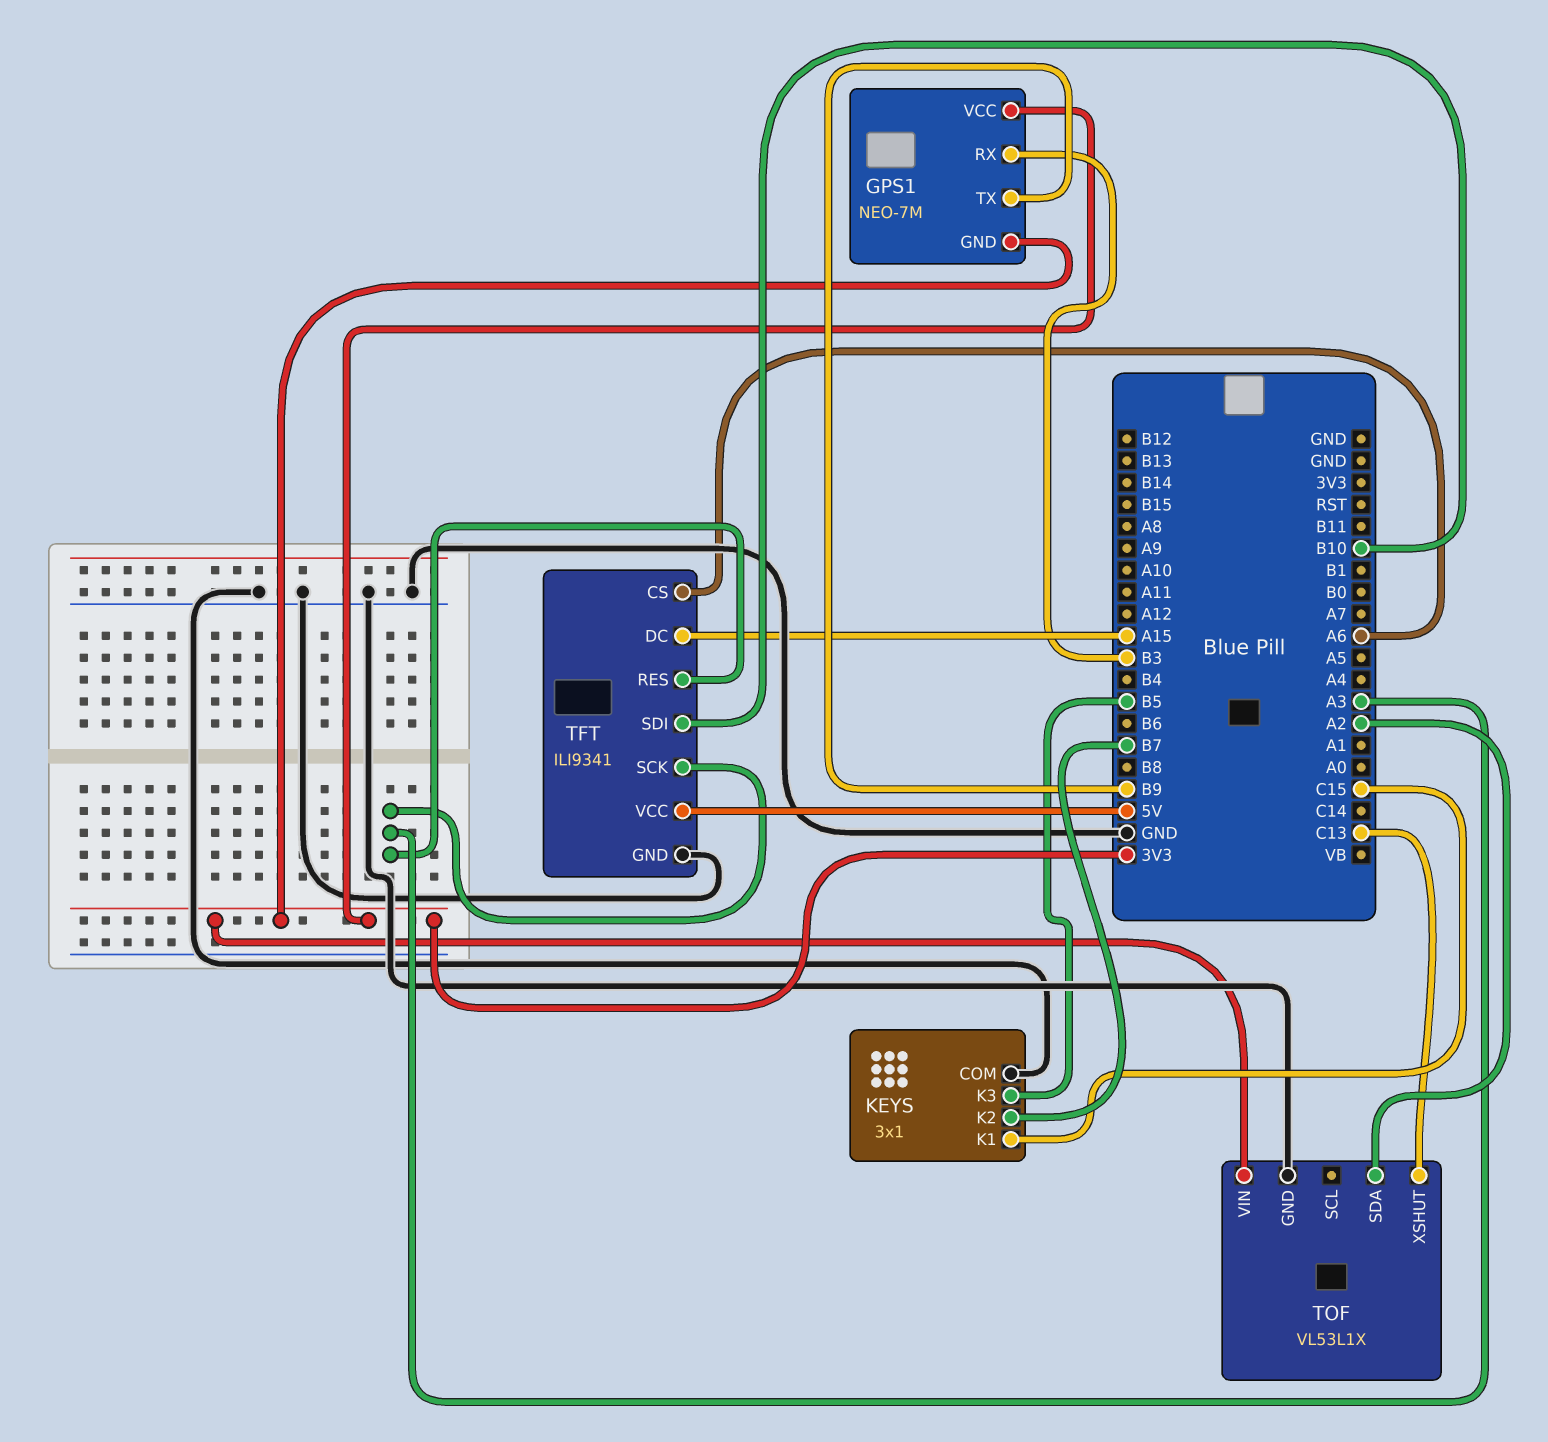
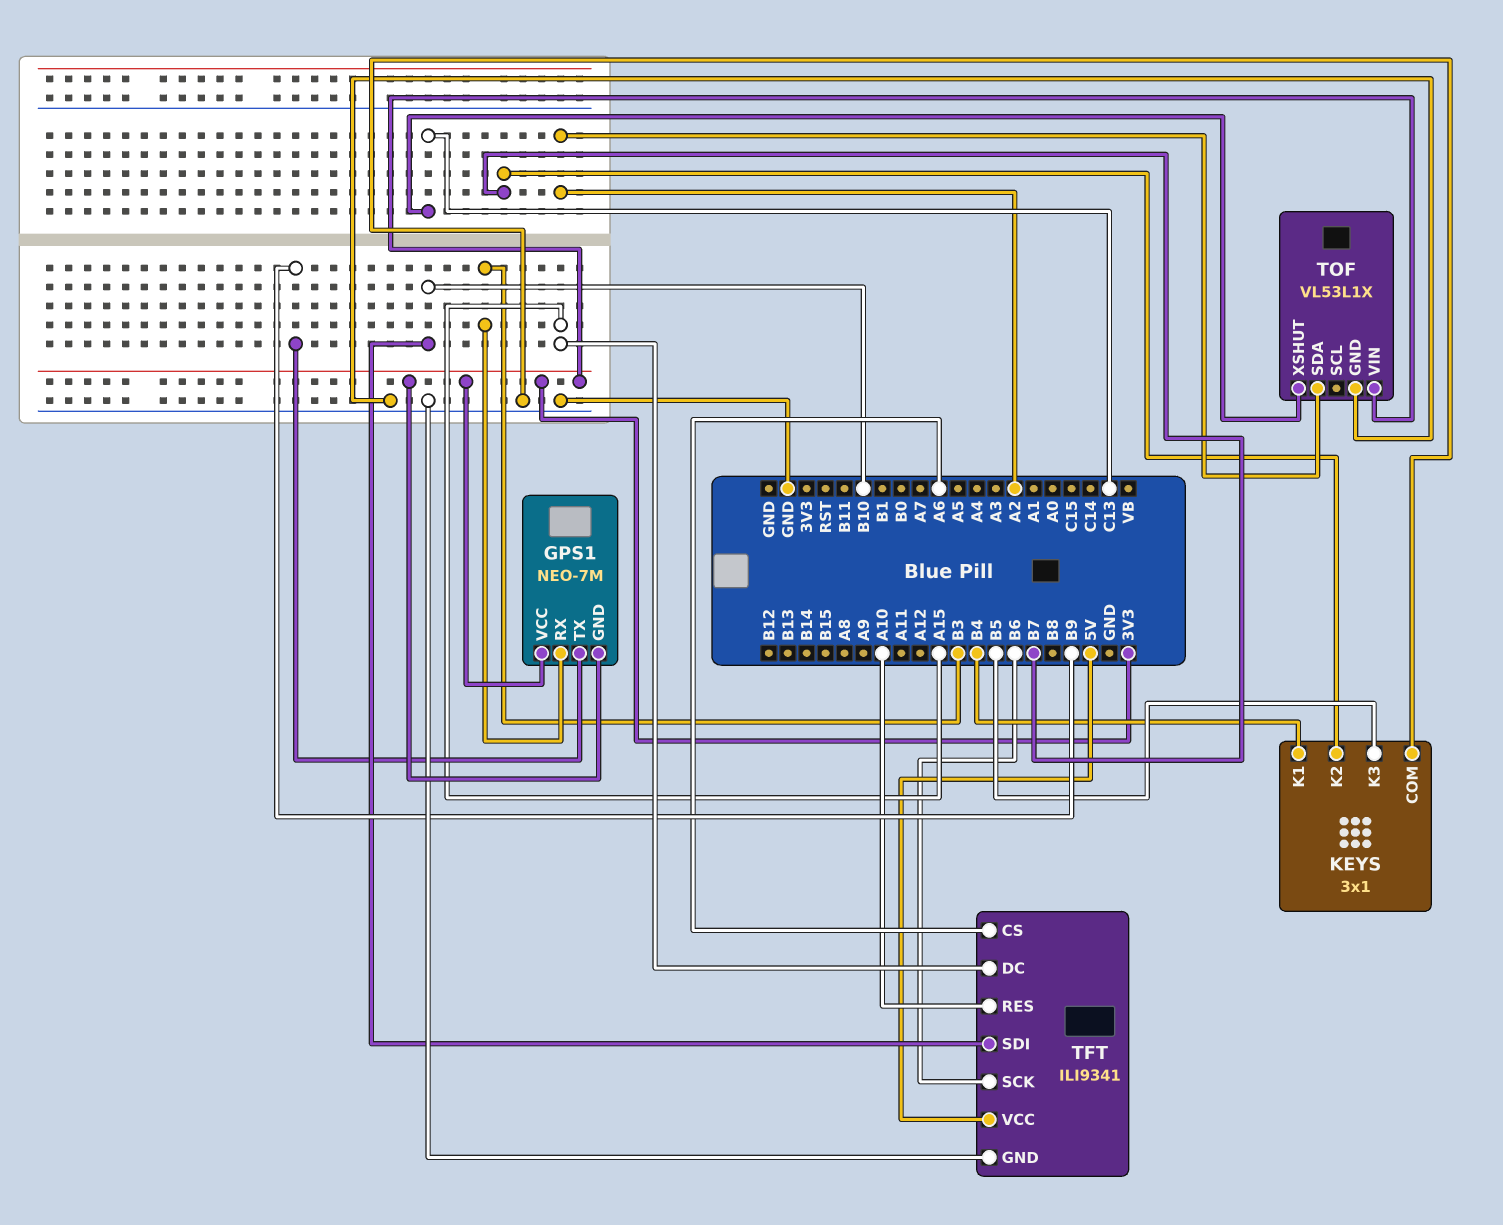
KEYS pin K1: C15 -> B4
TFT pin RES: A3 -> A10
TFT pin SCK: A3 -> B6

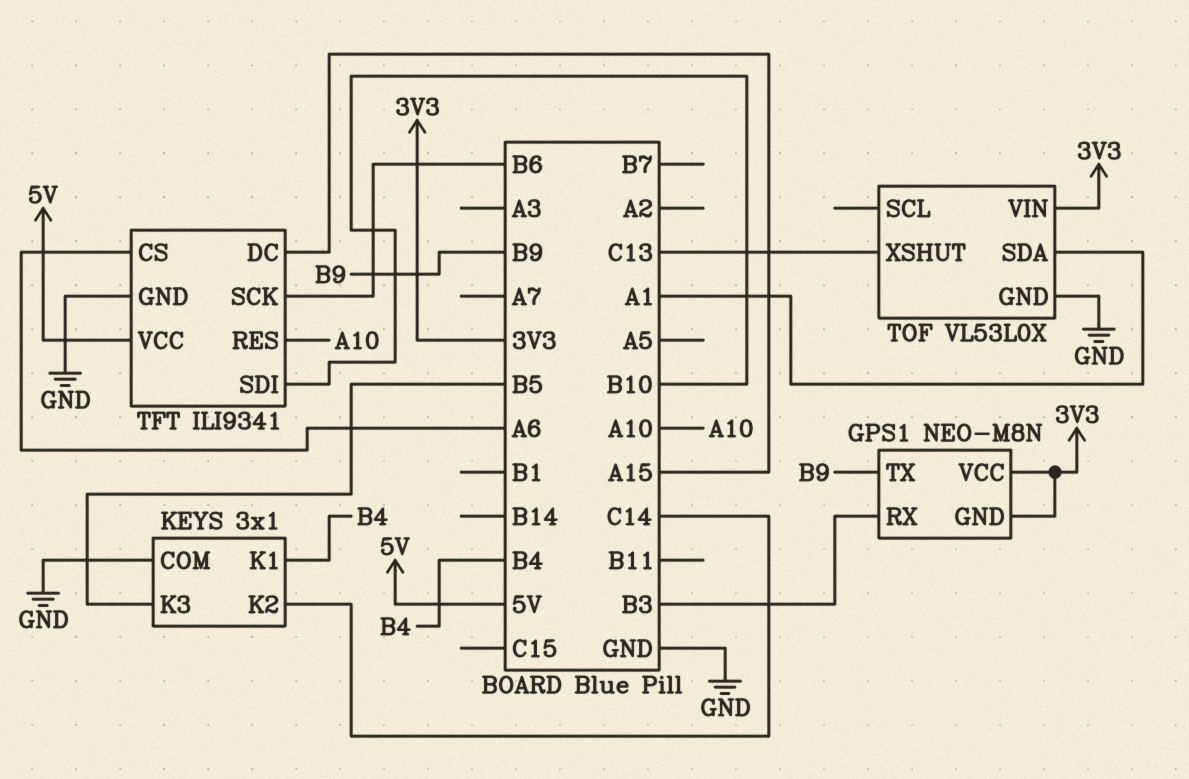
GPS1: NEO-7M -> NEO-M8N
KEYS pin K2: B7 -> C14
TOF: VL53L1X -> VL53L0X
TOF pin SDA: A2 -> A1

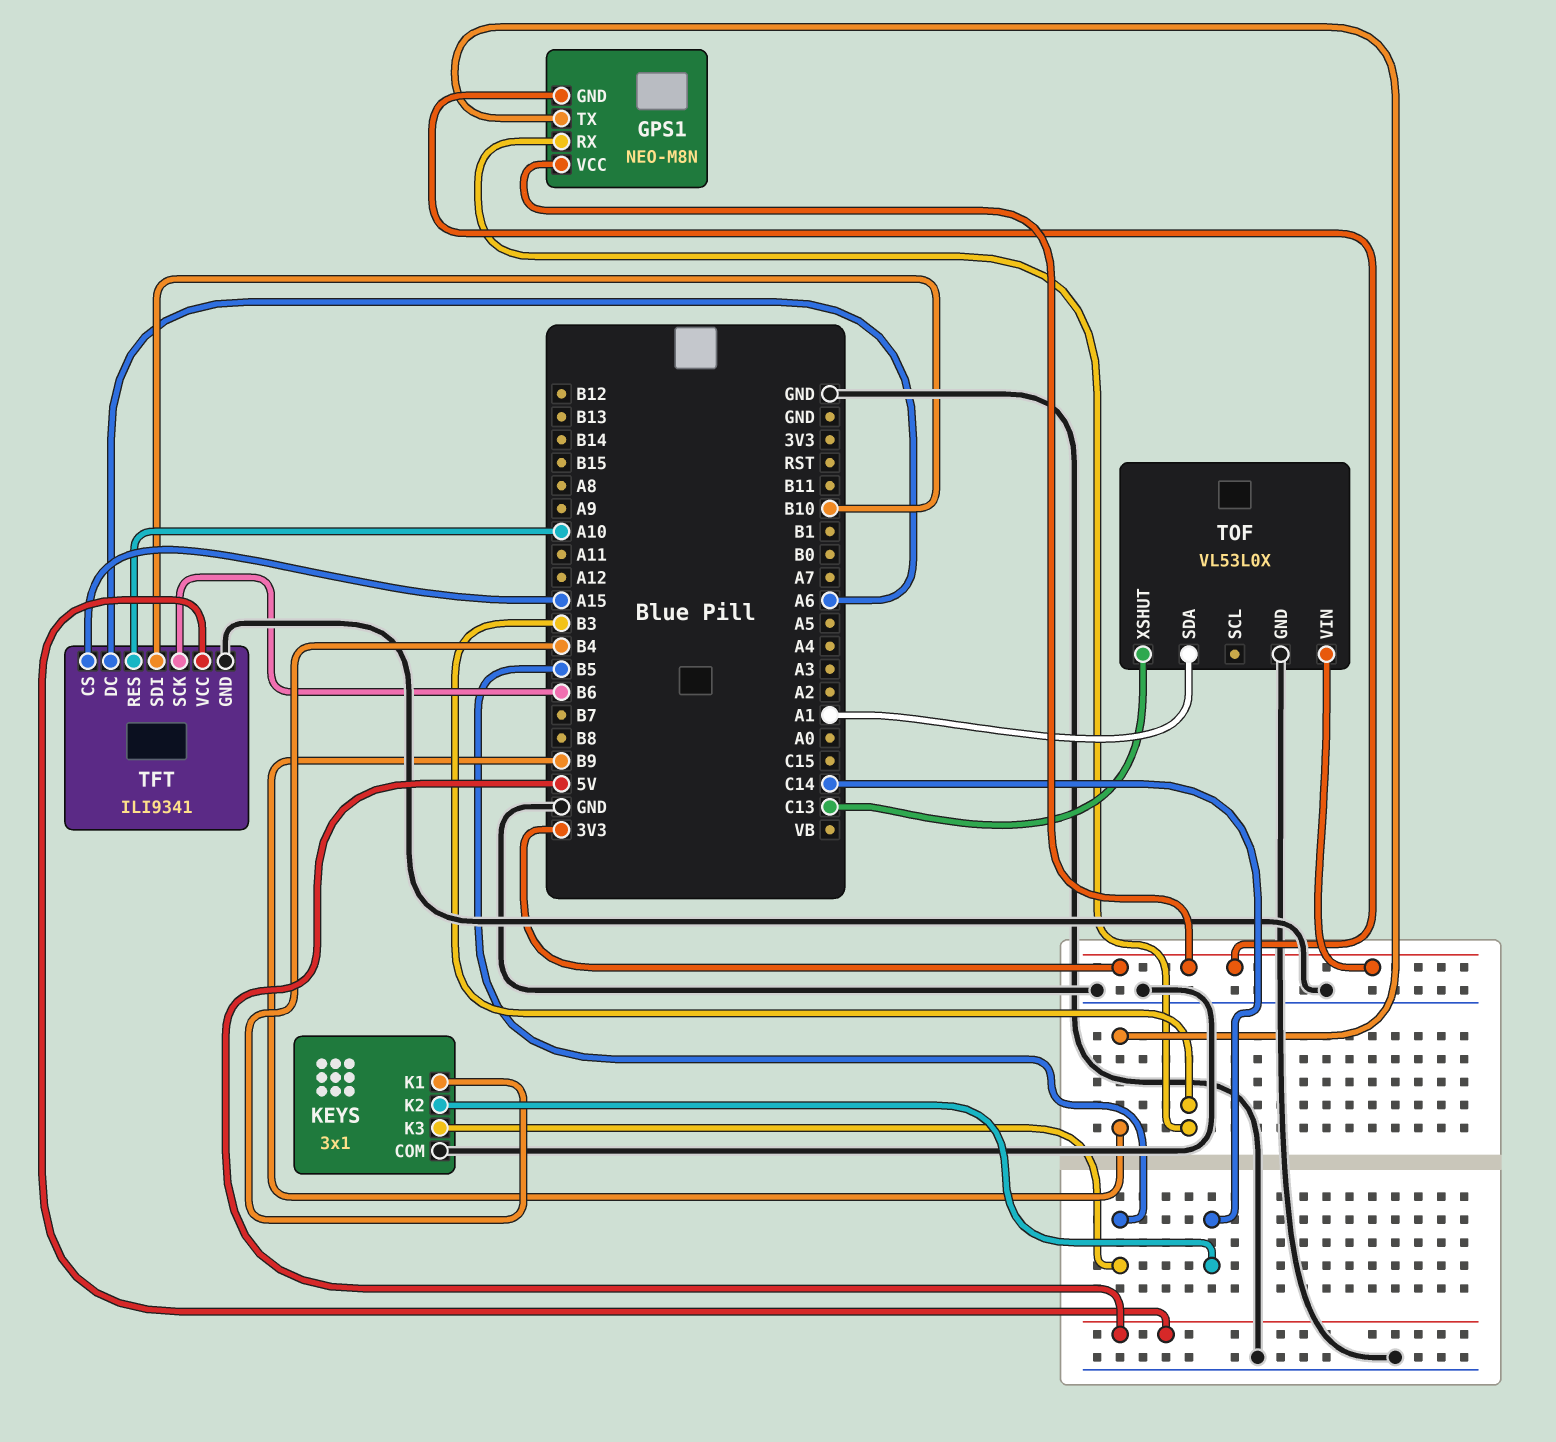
TFT pin CS: A6 -> A15
TFT pin DC: A15 -> A6

